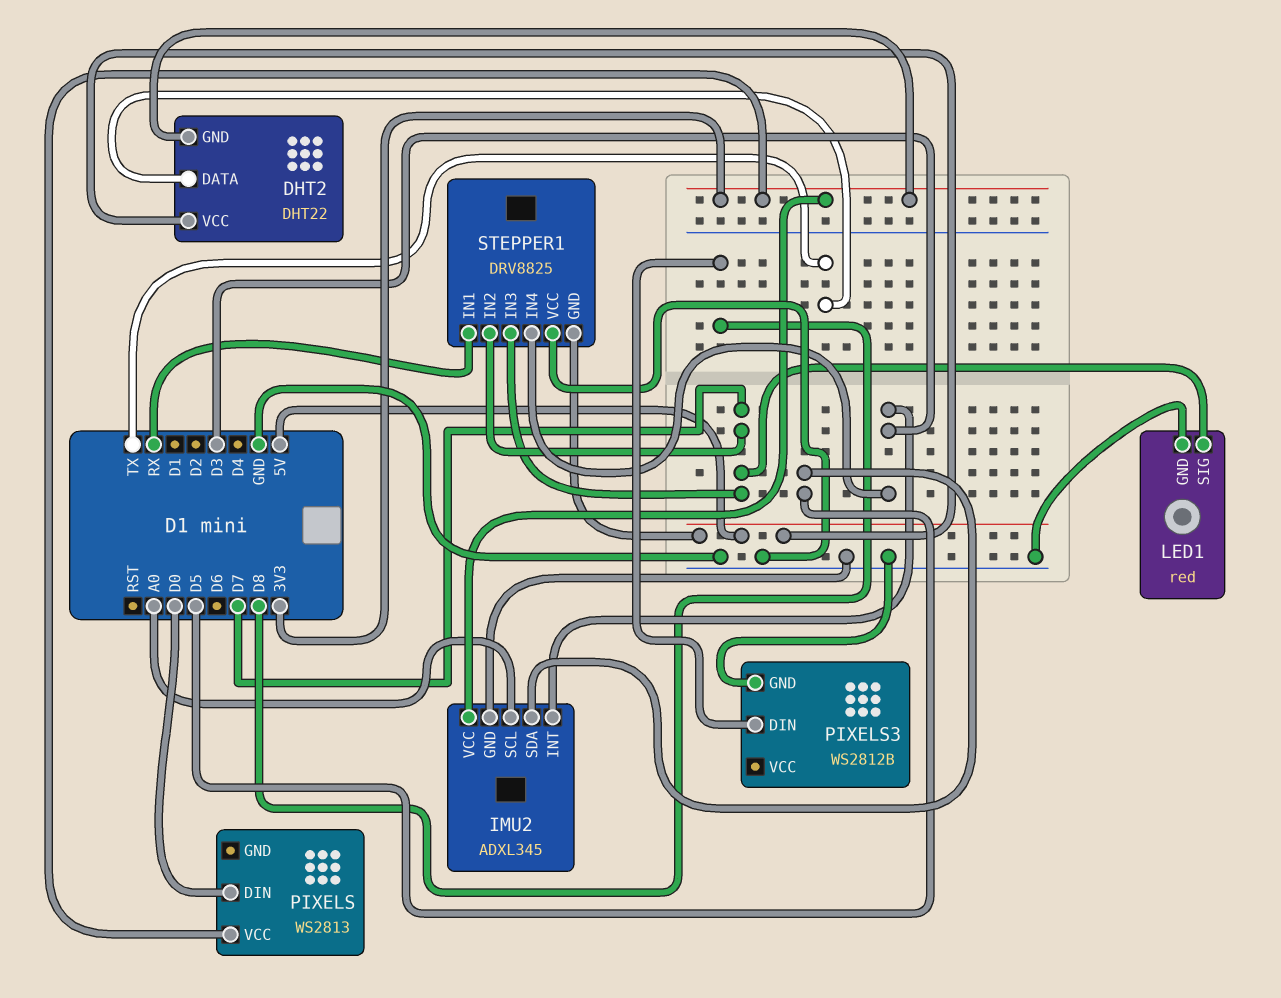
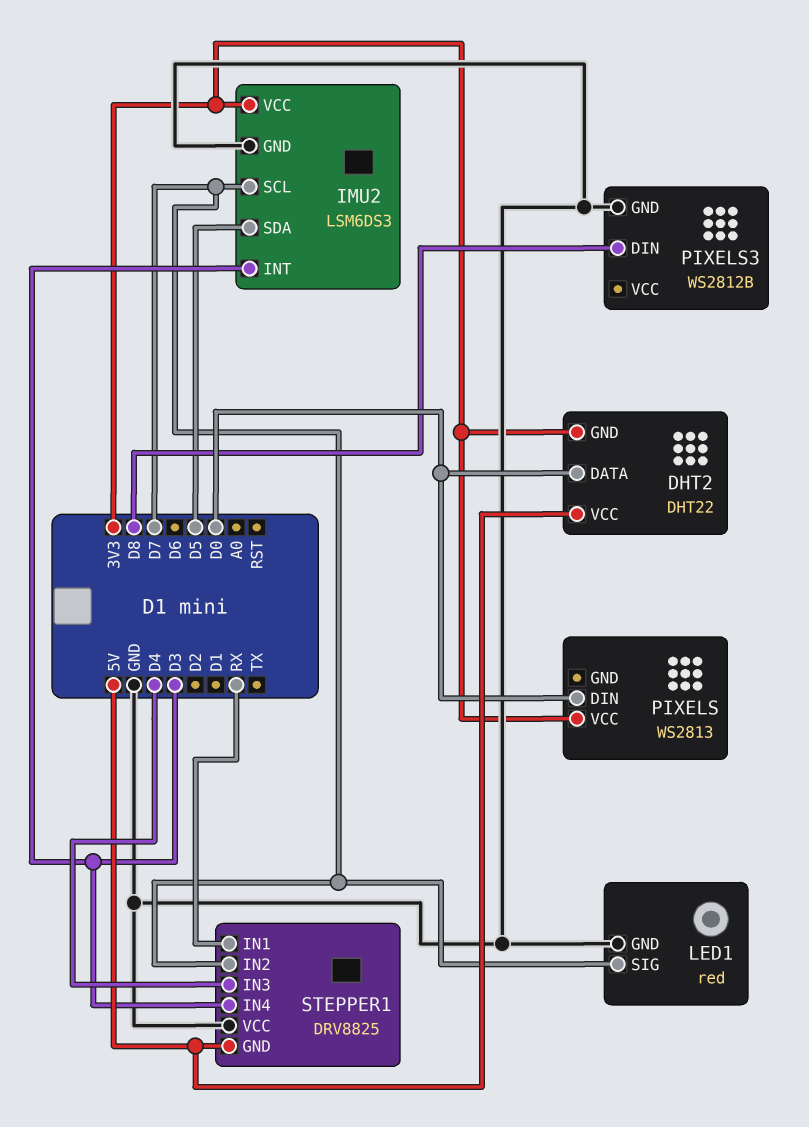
DHT2 pin DATA: TX -> D0
IMU2: ADXL345 -> LSM6DS3
IMU2 pin SCL: A0 -> D7
STEPPER1 pin IN3: D7 -> D4

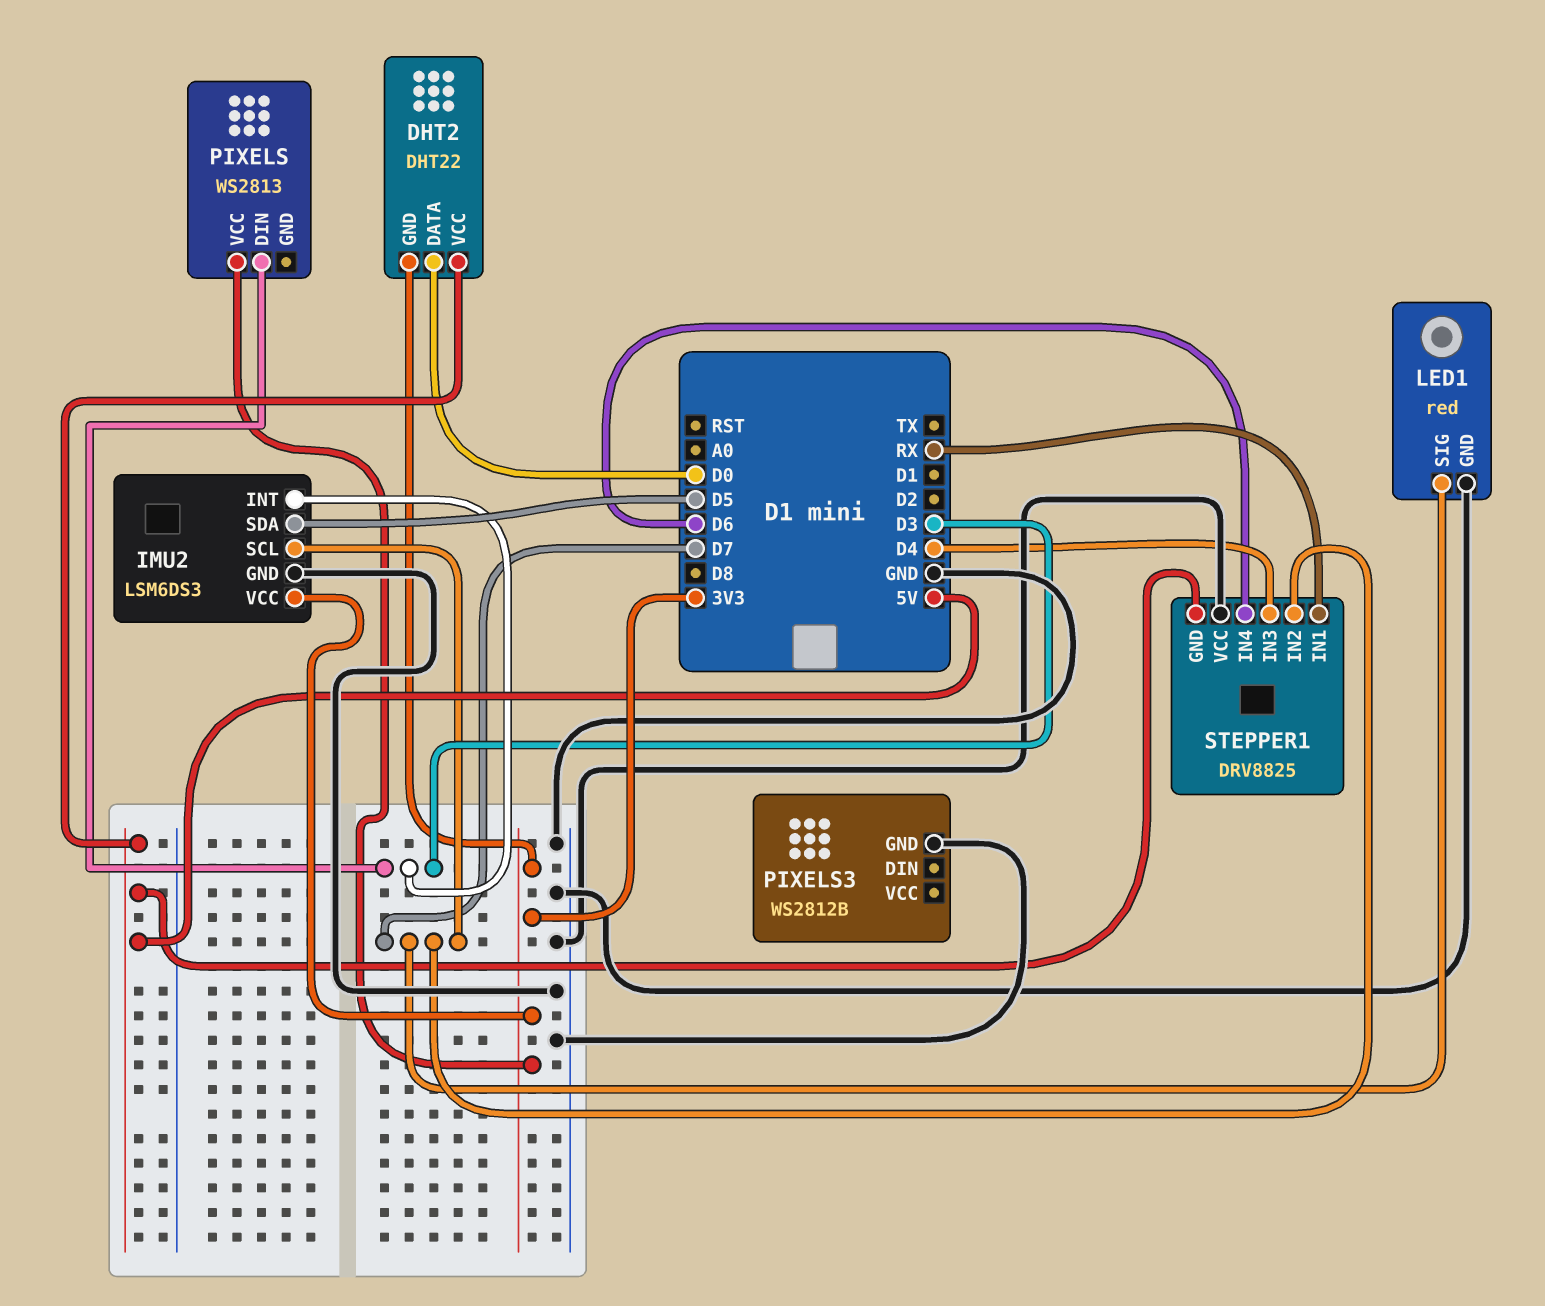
PIXELS pin DIN: D0 -> D3
PIXELS3 pin DIN: D8 -> none
STEPPER1 pin IN4: D3 -> D6

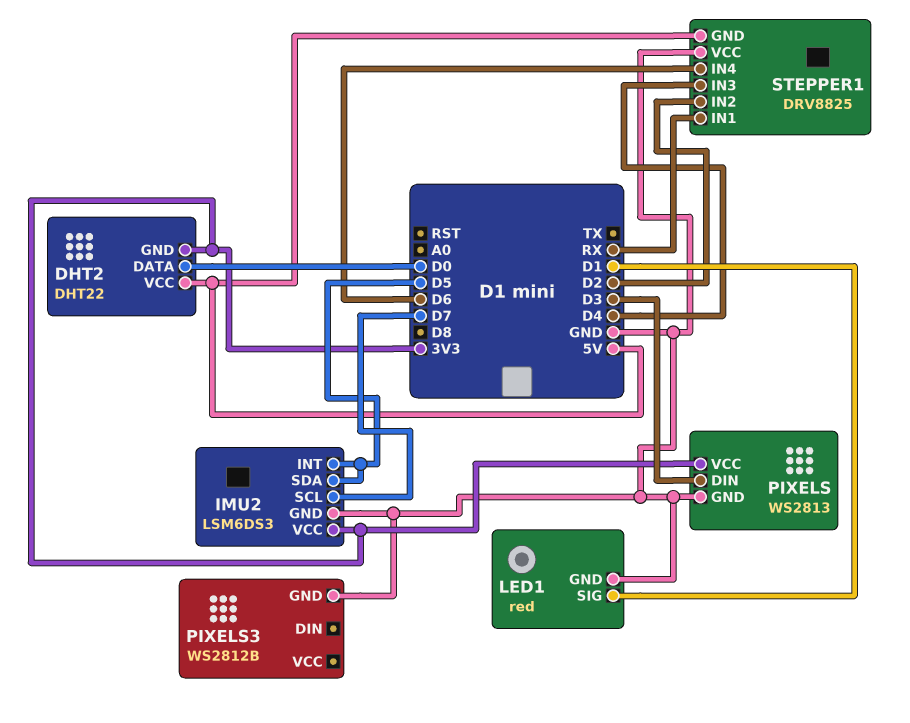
IMU2 pin INT: D3 -> D5
LED1 pin SIG: D7 -> D1
PIXELS pin GND: none -> GND
STEPPER1 pin IN2: D7 -> D2

